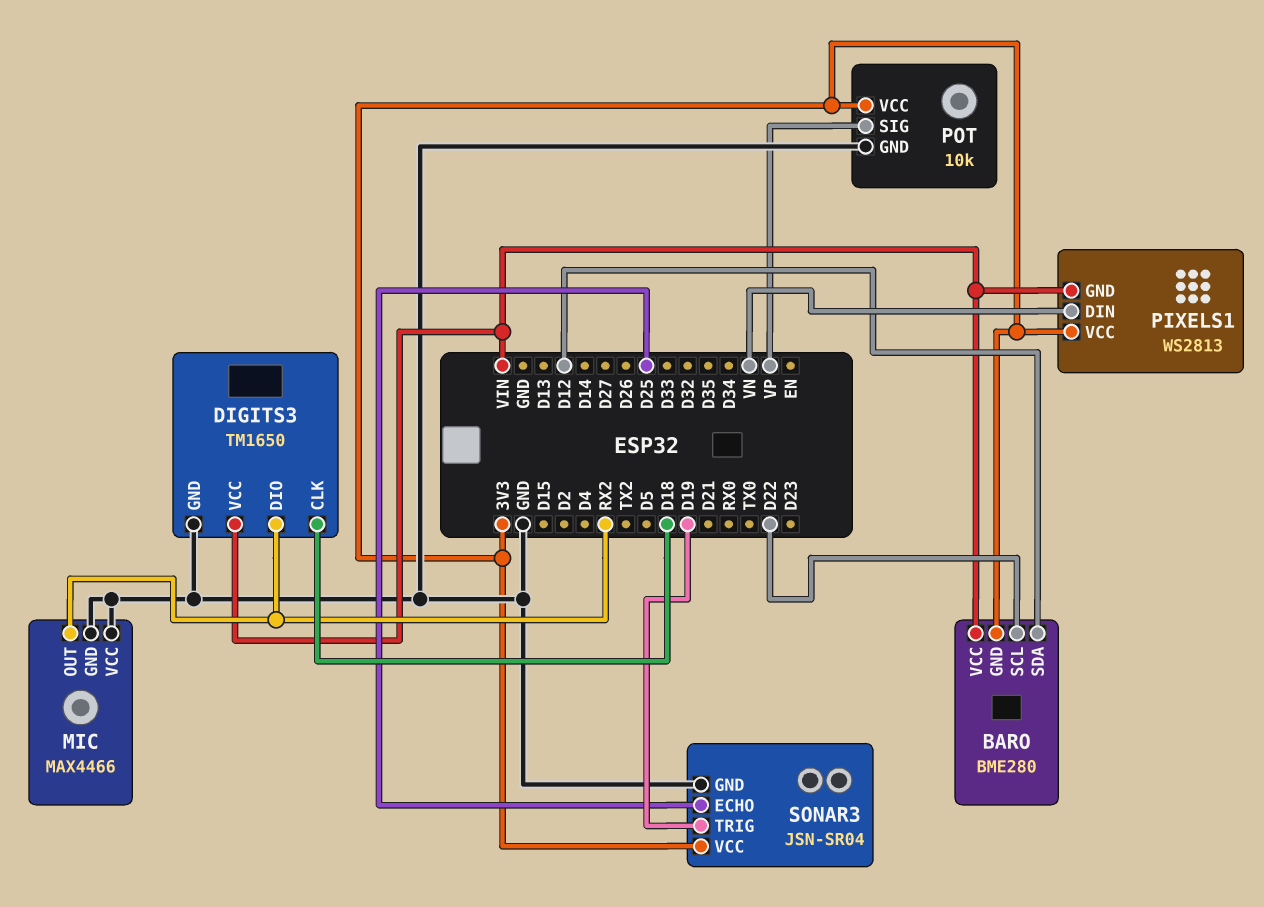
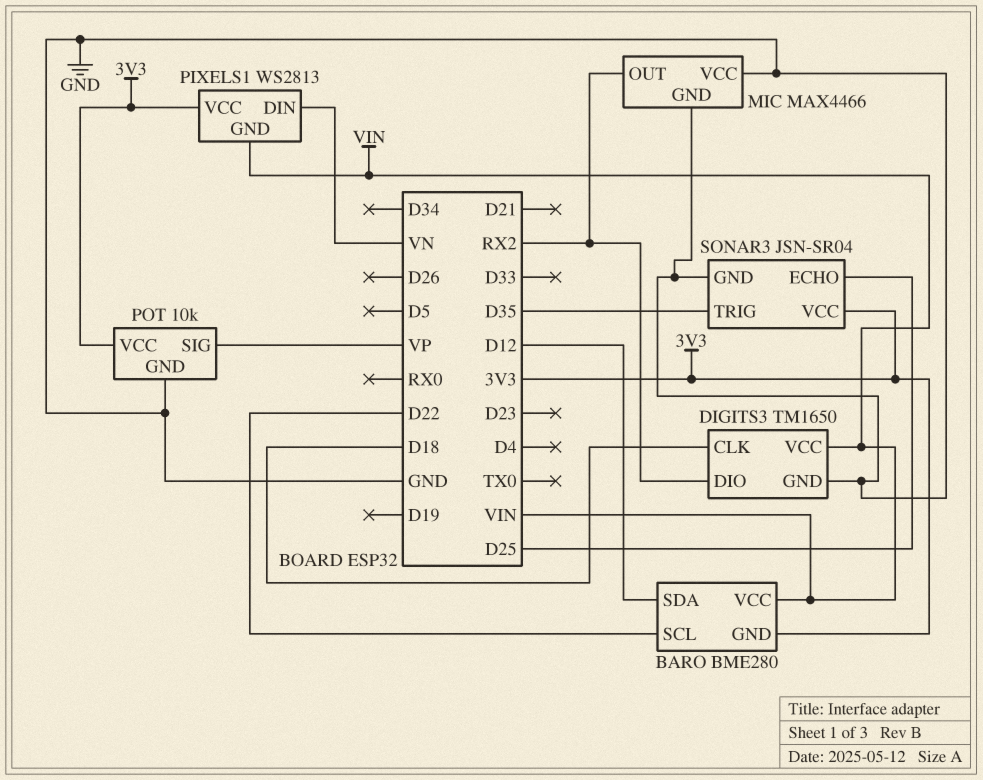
SONAR3 pin TRIG: D19 -> D35

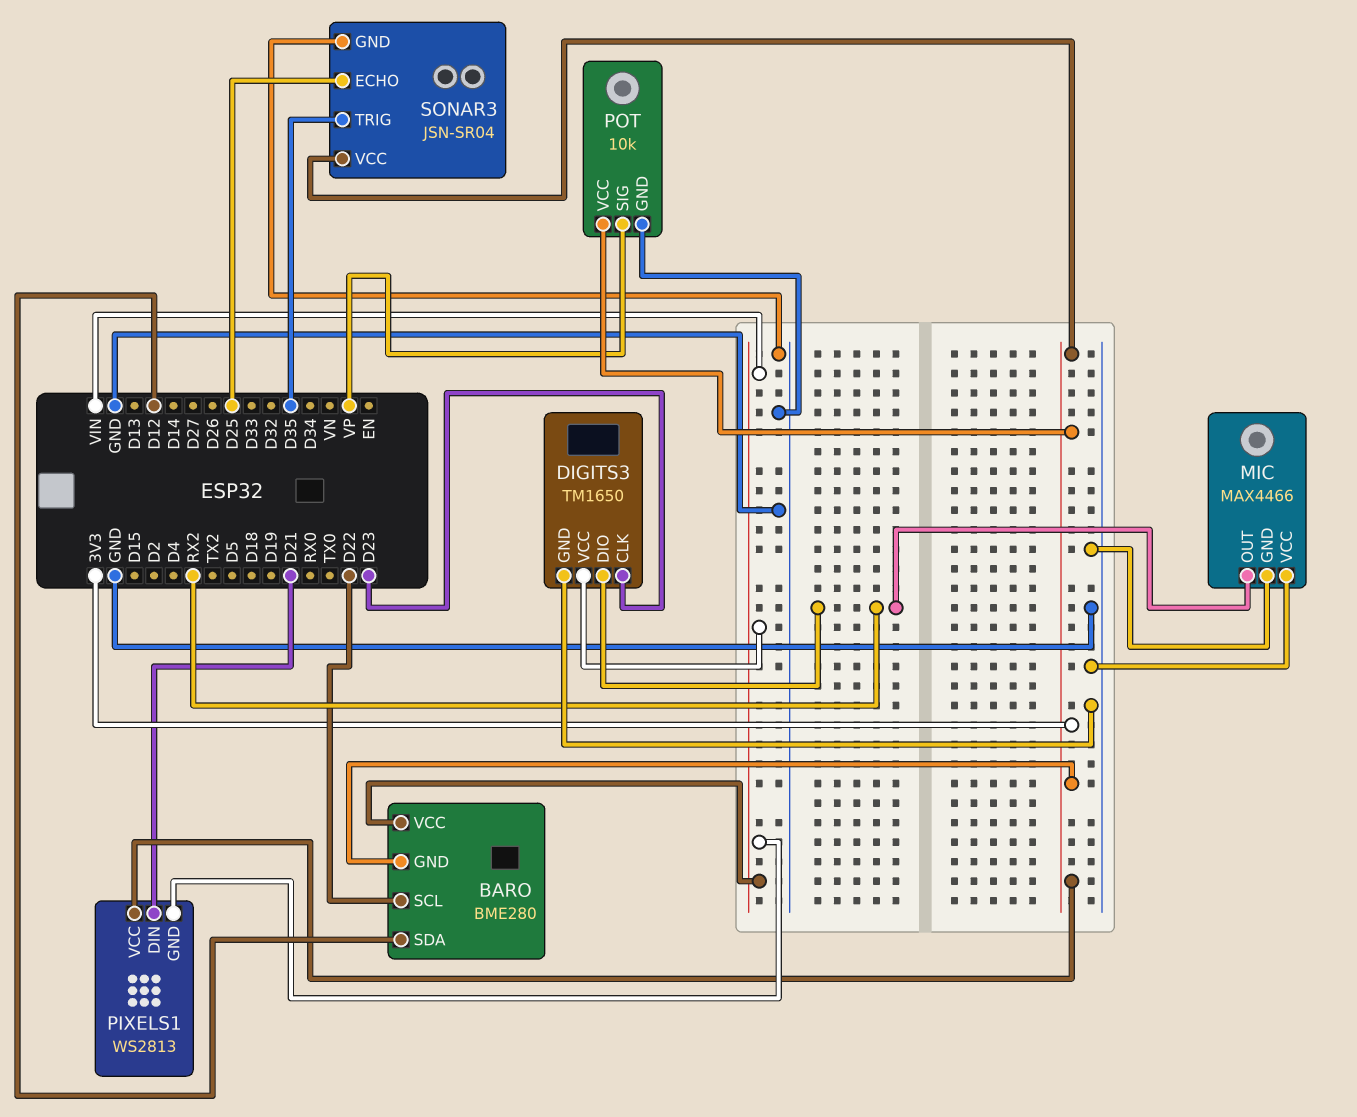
DIGITS3 pin CLK: D18 -> D23
PIXELS1 pin DIN: VN -> D21

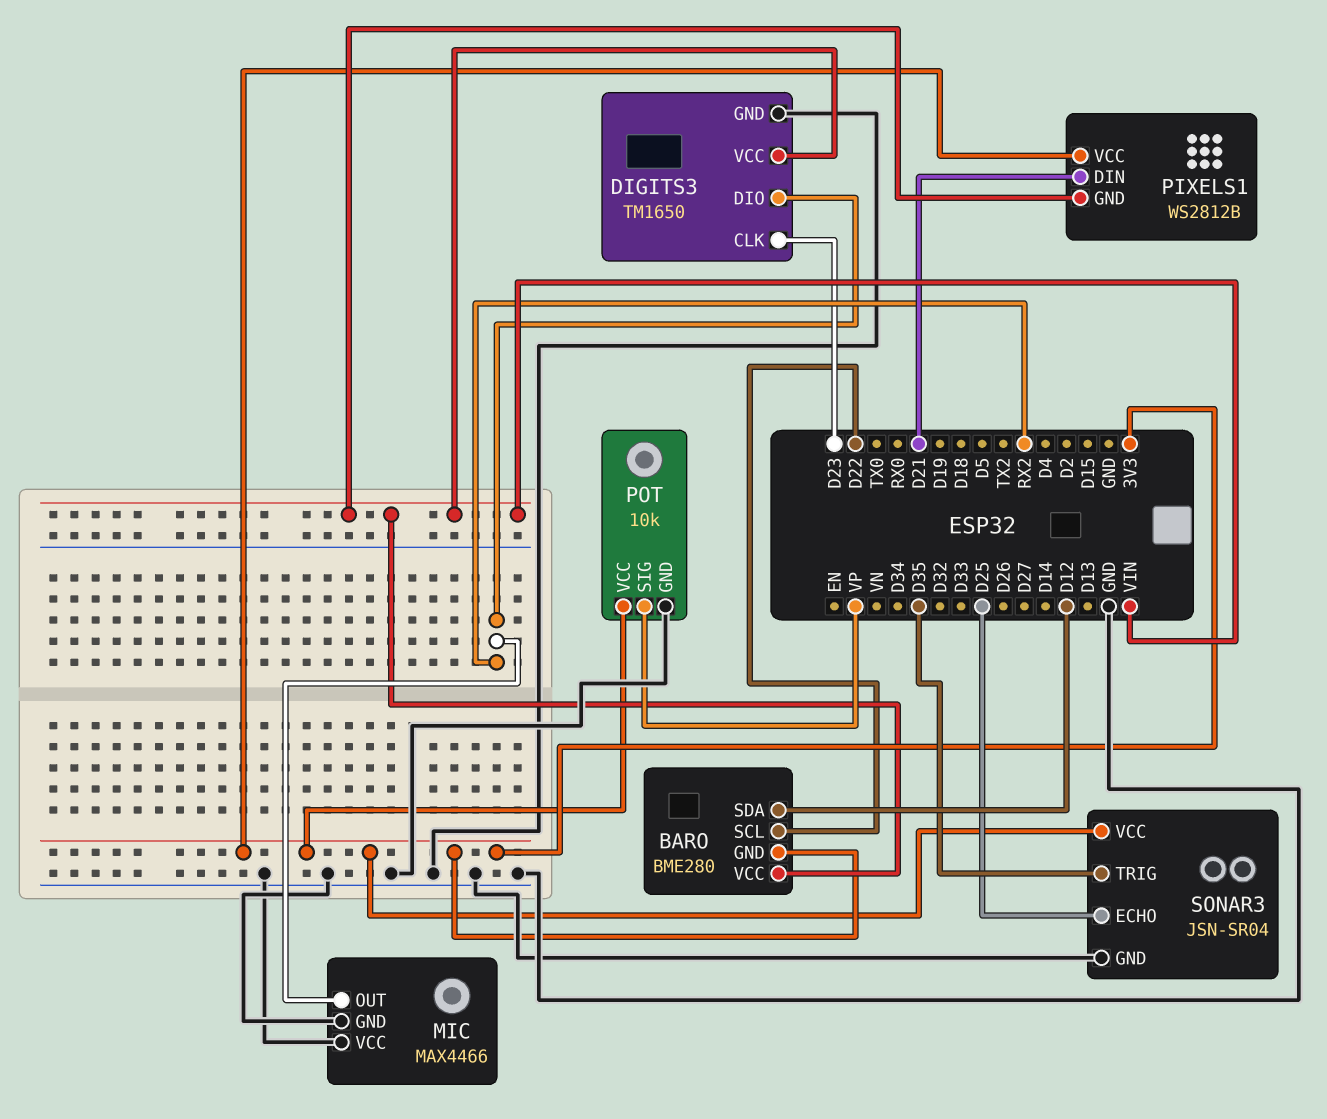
PIXELS1: WS2813 -> WS2812B

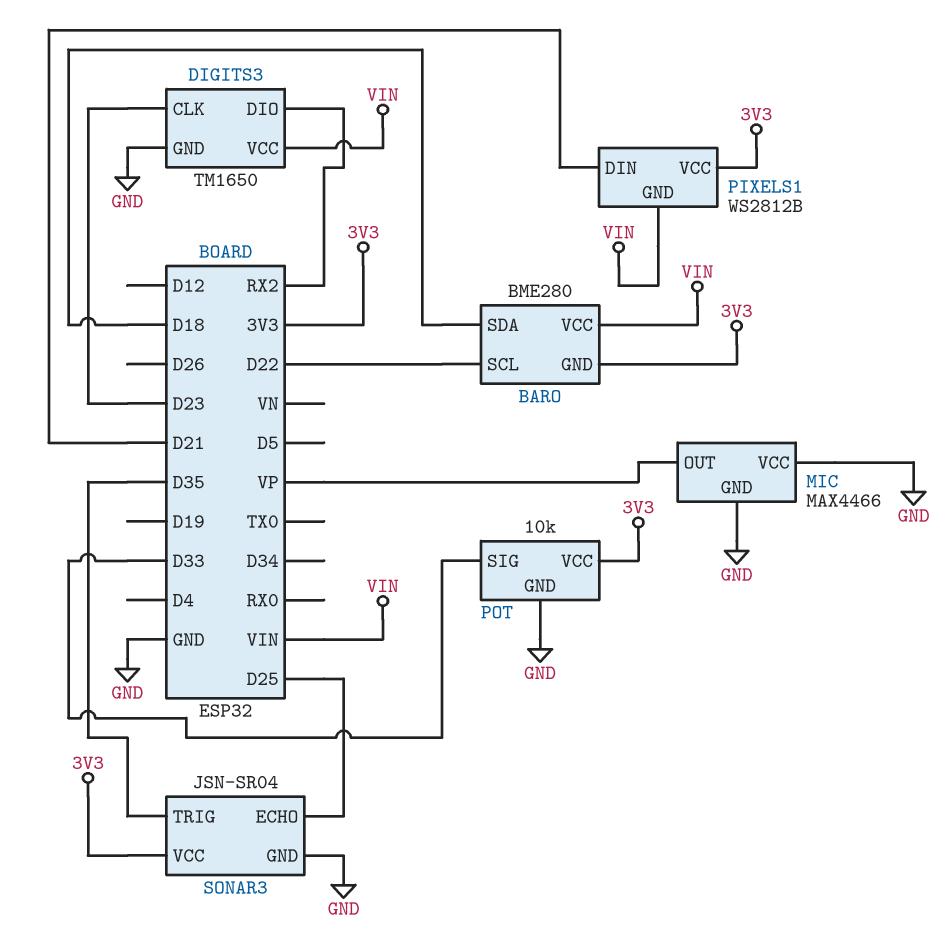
BARO pin SDA: D12 -> D18
MIC pin OUT: RX2 -> VP
POT pin SIG: VP -> D33

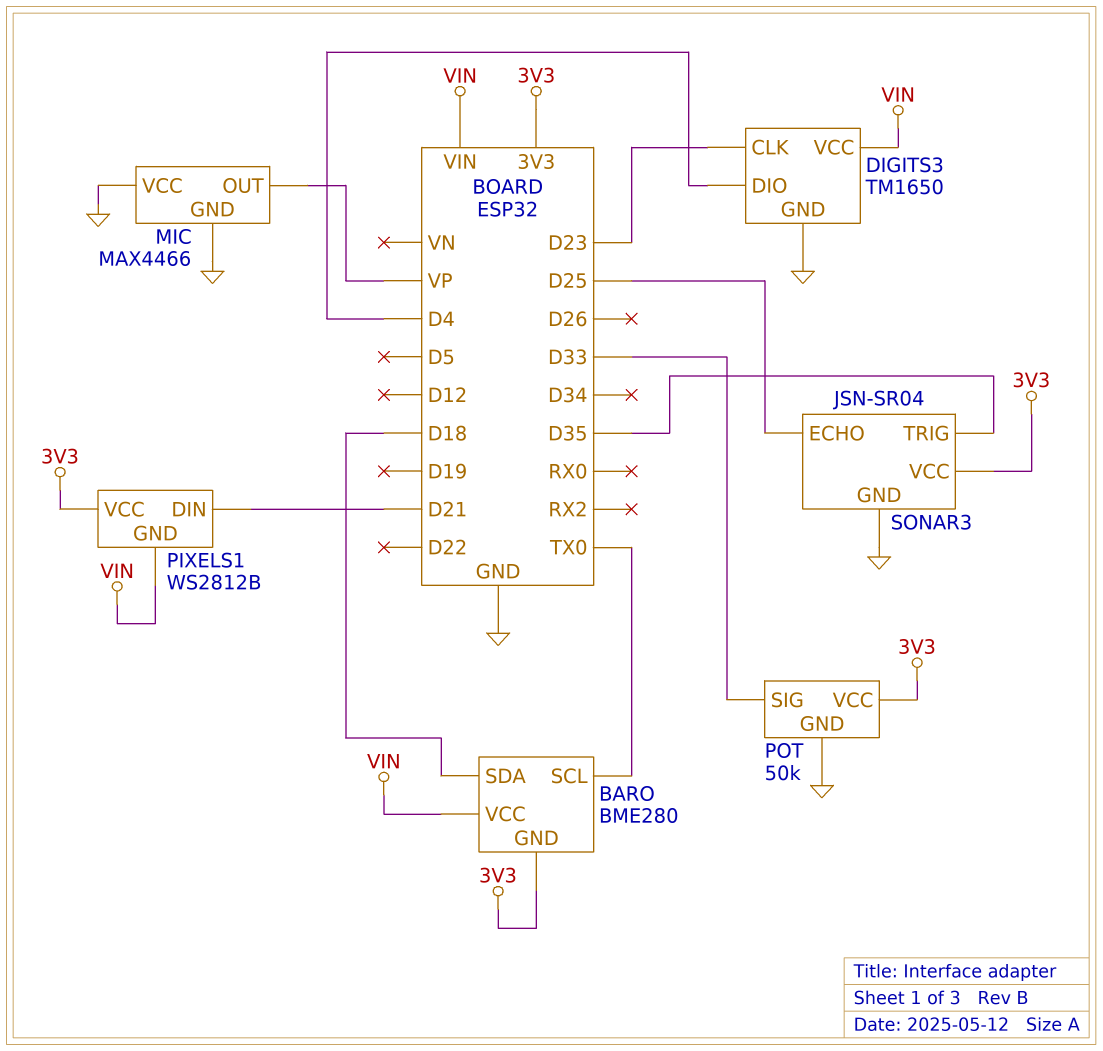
BARO pin SCL: D22 -> TX0
DIGITS3 pin DIO: RX2 -> D4
POT: 10k -> 50k

